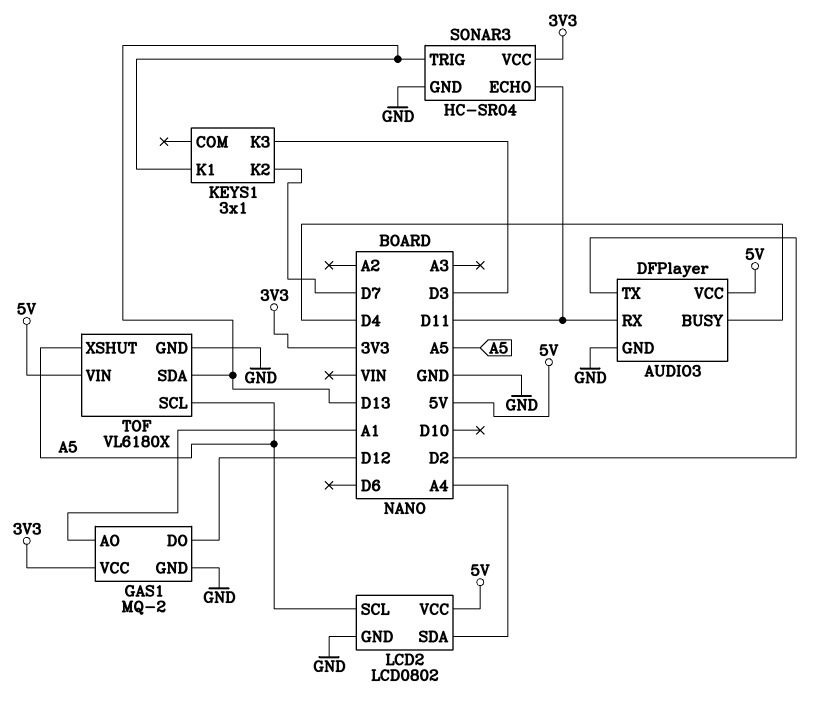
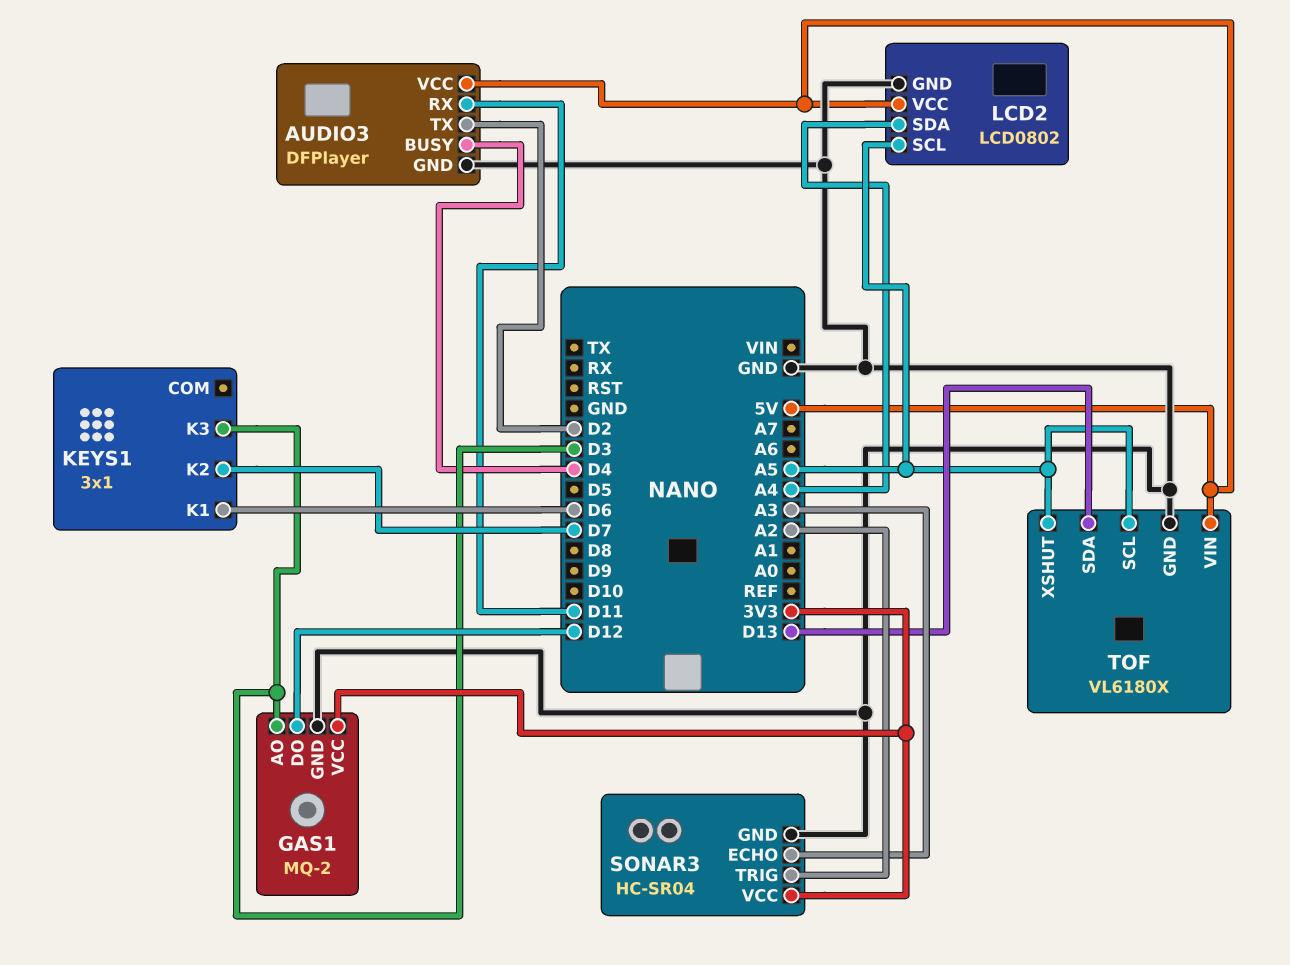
GAS1 pin AO: A1 -> D3
KEYS1 pin K1: D13 -> D6
SONAR3 pin ECHO: D11 -> A3
SONAR3 pin TRIG: D13 -> A2

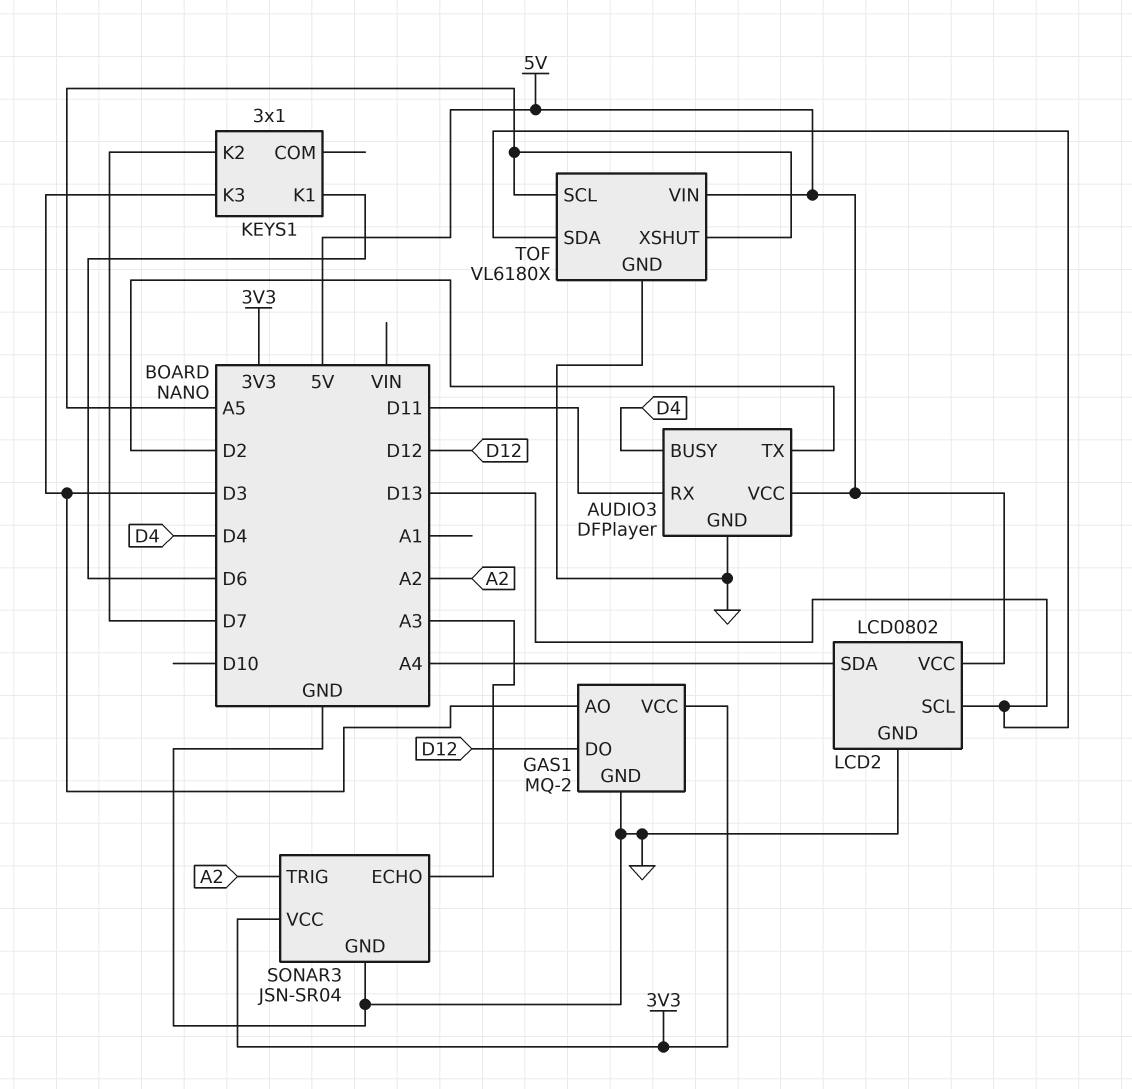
LCD2 pin SCL: A5 -> D13
SONAR3: HC-SR04 -> JSN-SR04

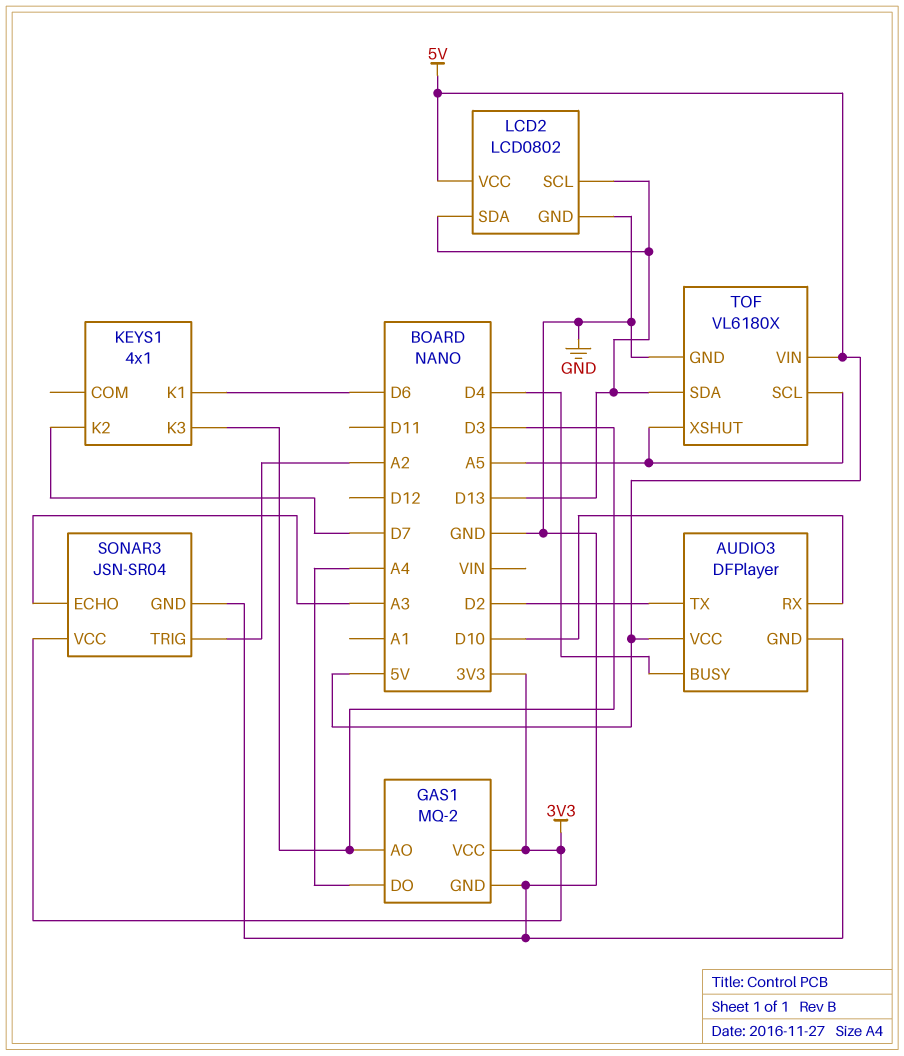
AUDIO3 pin RX: D11 -> D10
GAS1 pin DO: D12 -> A4
KEYS1: 3x1 -> 4x1
LCD2 pin SDA: A4 -> D13

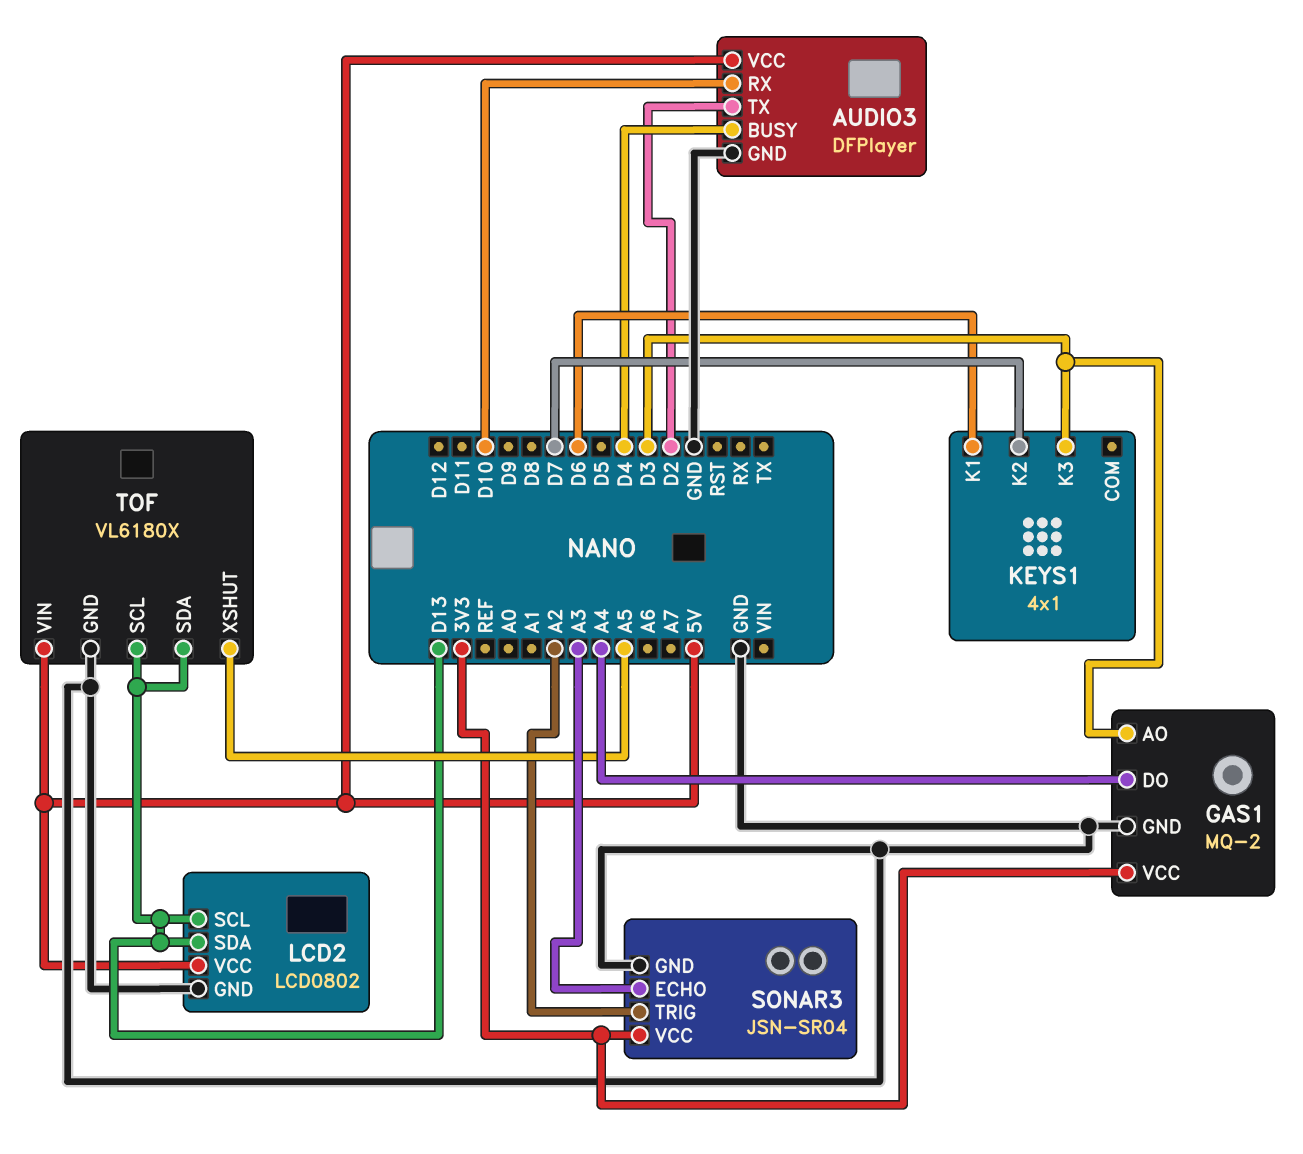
TOF pin SCL: A5 -> D13

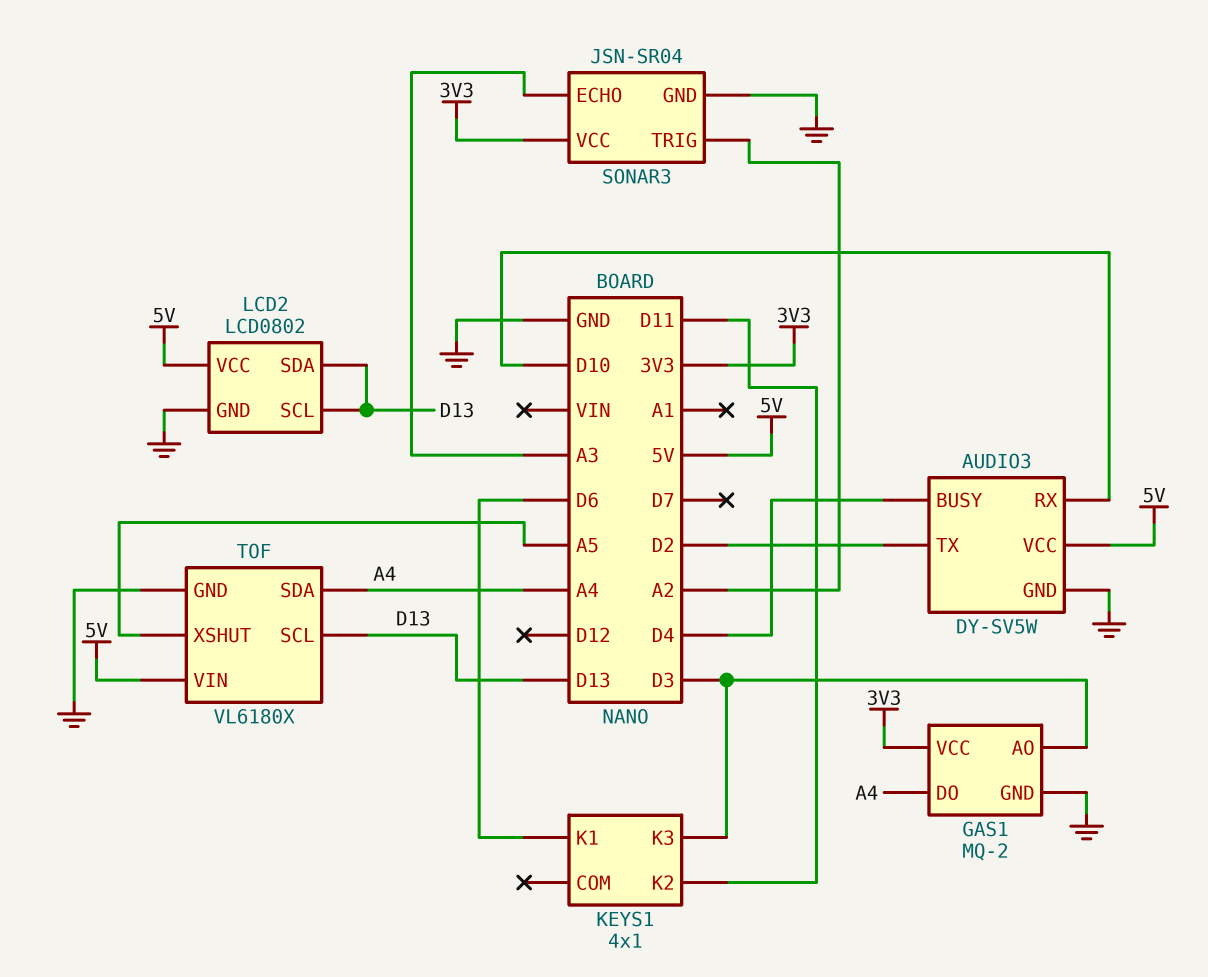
AUDIO3: DFPlayer -> DY-SV5W
KEYS1 pin K2: D7 -> D11
TOF pin SDA: D13 -> A4

